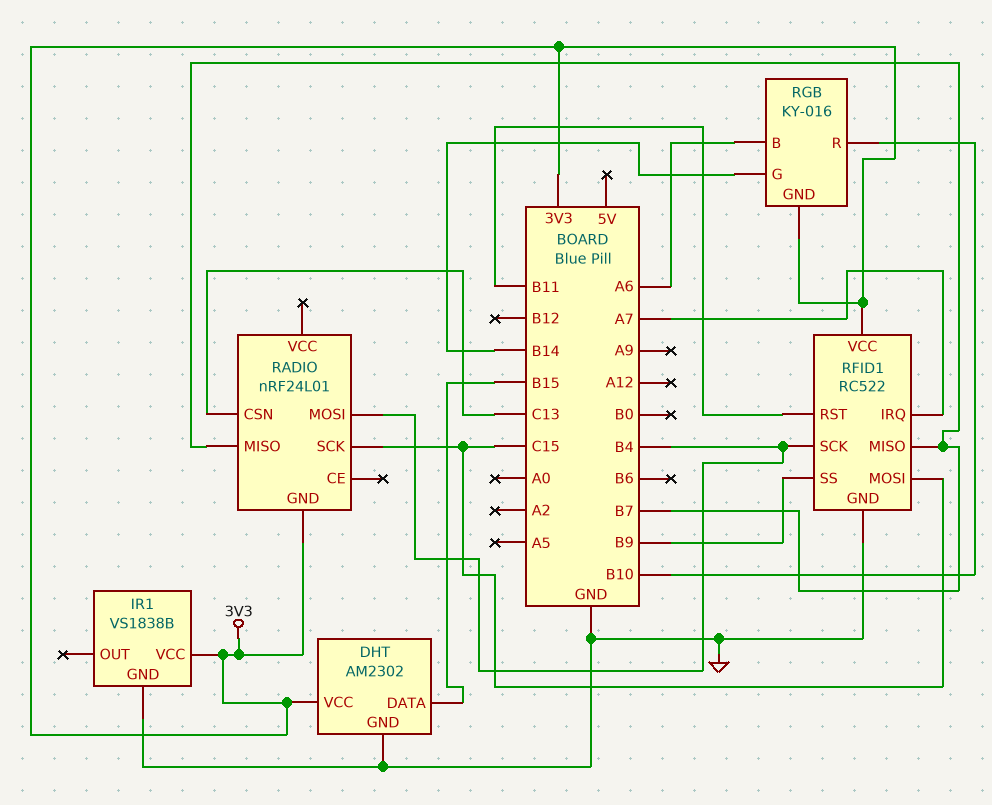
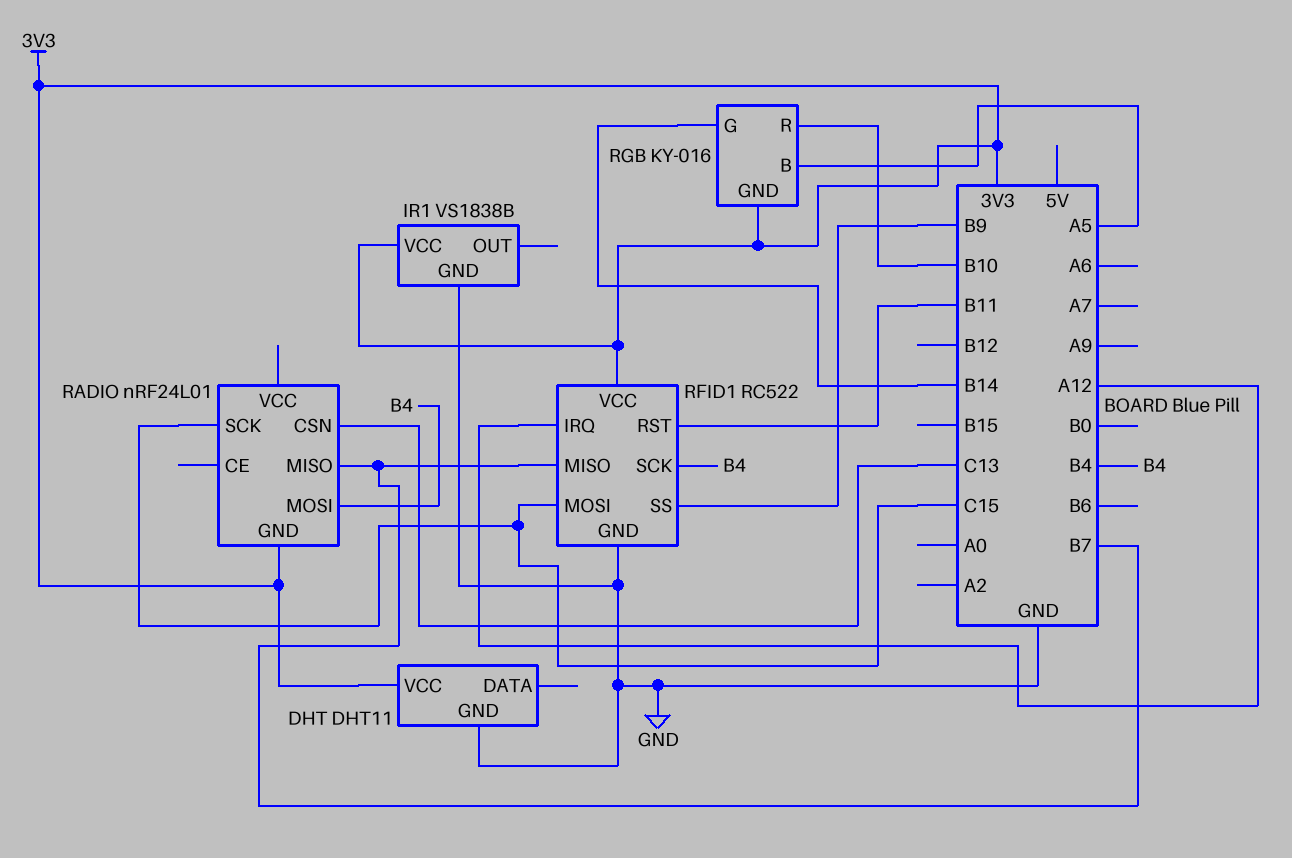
DHT: AM2302 -> DHT11
DHT pin DATA: B15 -> none
RFID1 pin IRQ: A7 -> A12
RGB pin B: A6 -> A5

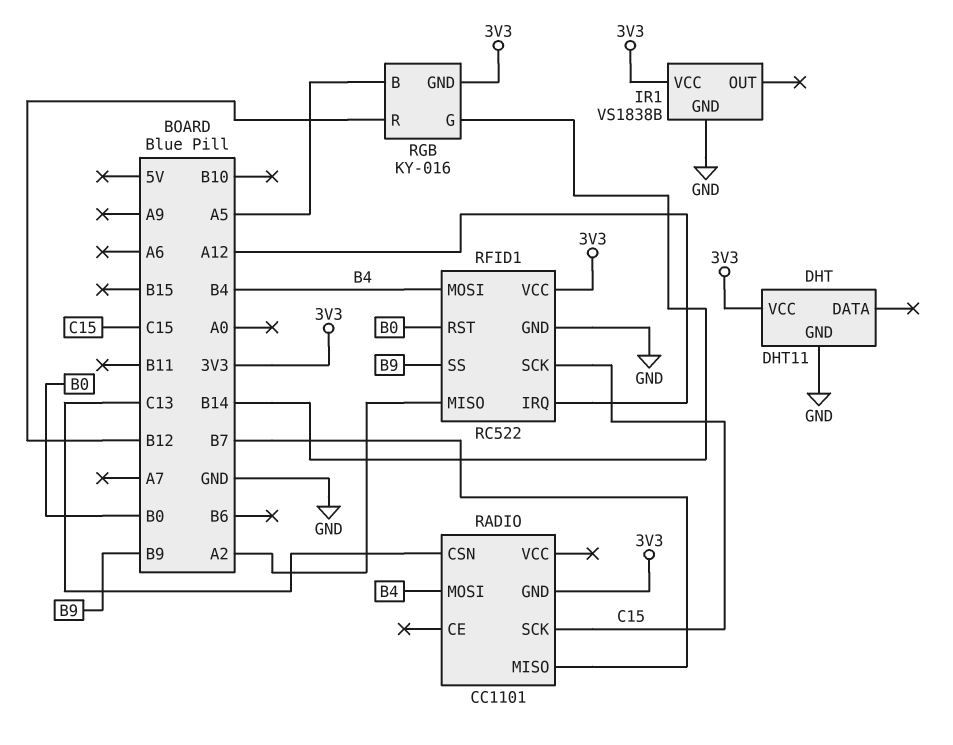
RADIO: nRF24L01 -> CC1101
RFID1 pin MISO: B7 -> A2
RFID1 pin MOSI: C15 -> B4
RFID1 pin RST: B11 -> B0
RFID1 pin SCK: B4 -> C15
RGB pin R: B10 -> B12

